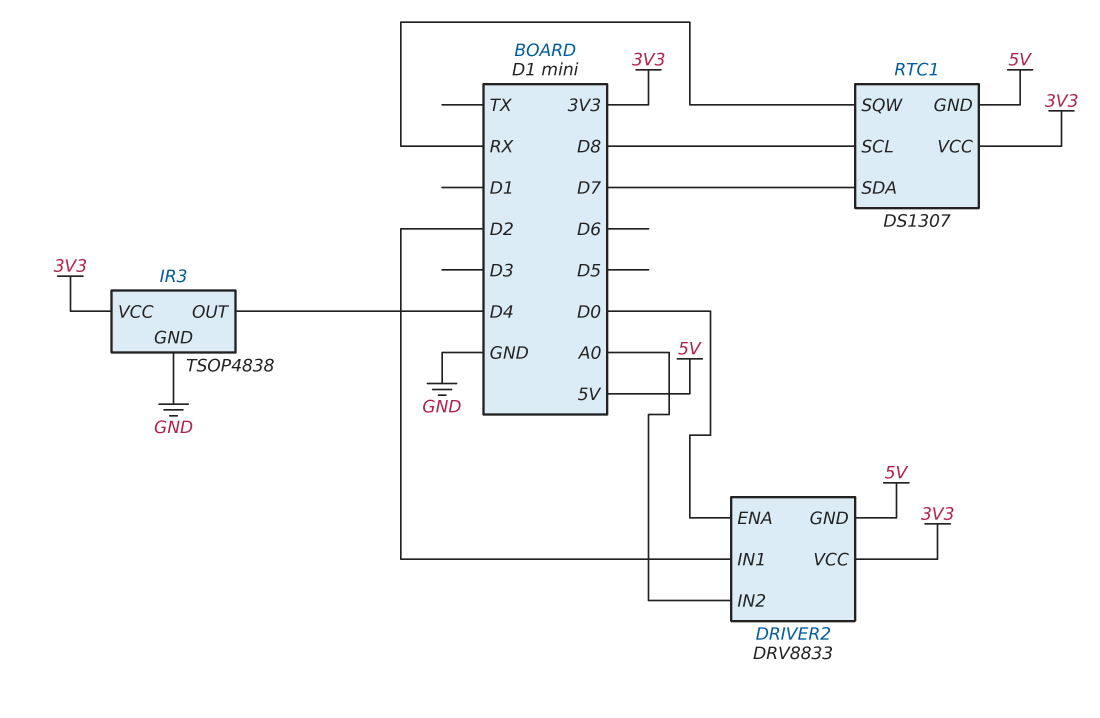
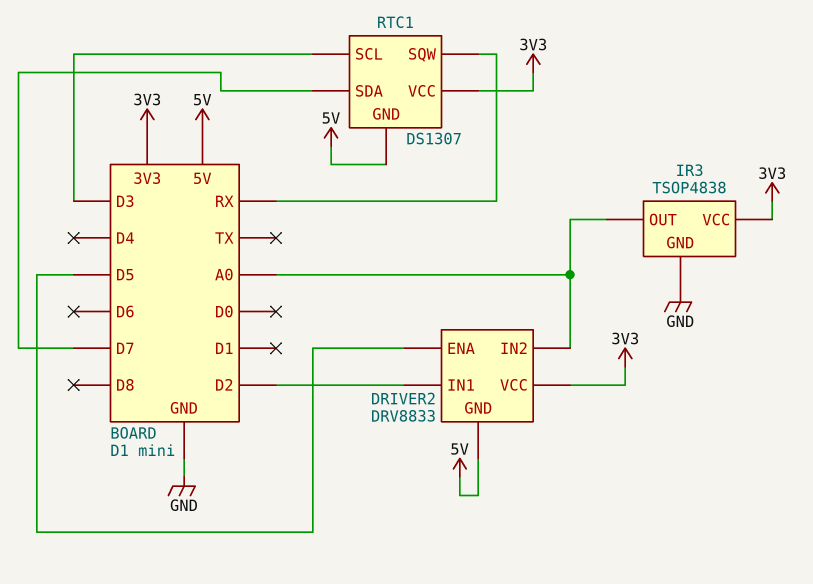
DRIVER2 pin ENA: D0 -> D5
IR3 pin OUT: D4 -> A0
RTC1 pin SCL: D8 -> D3

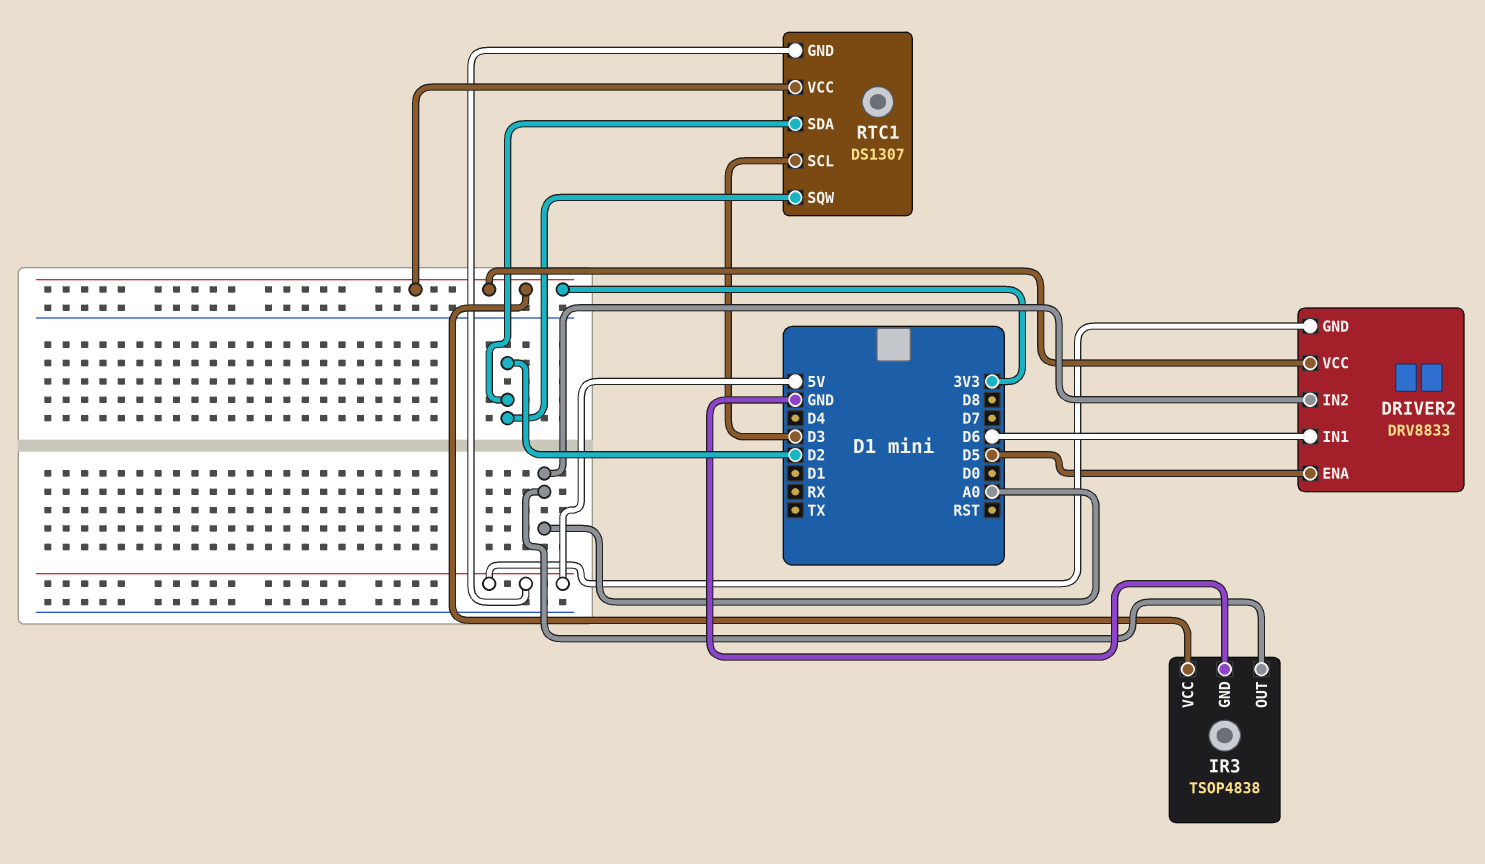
DRIVER2 pin IN1: D2 -> D6
RTC1 pin SDA: D7 -> D2
RTC1 pin SQW: RX -> D2

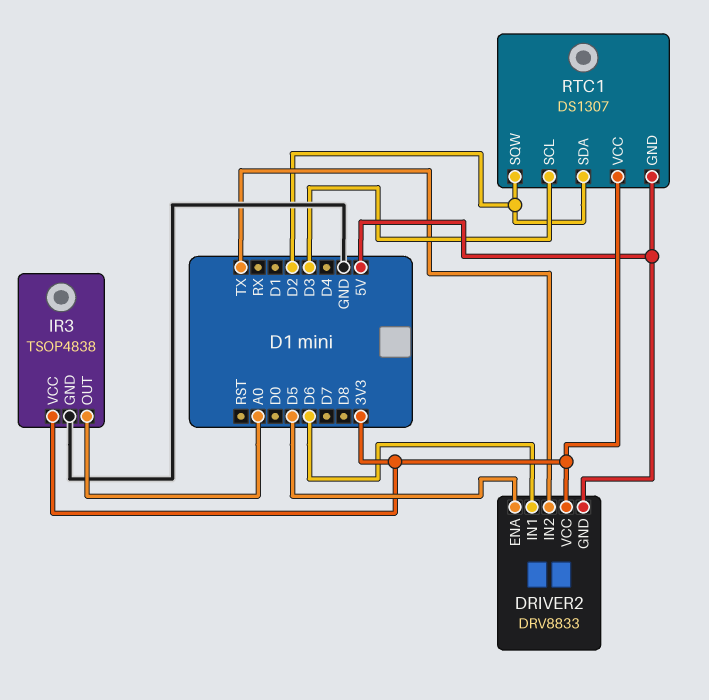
DRIVER2 pin IN2: A0 -> TX

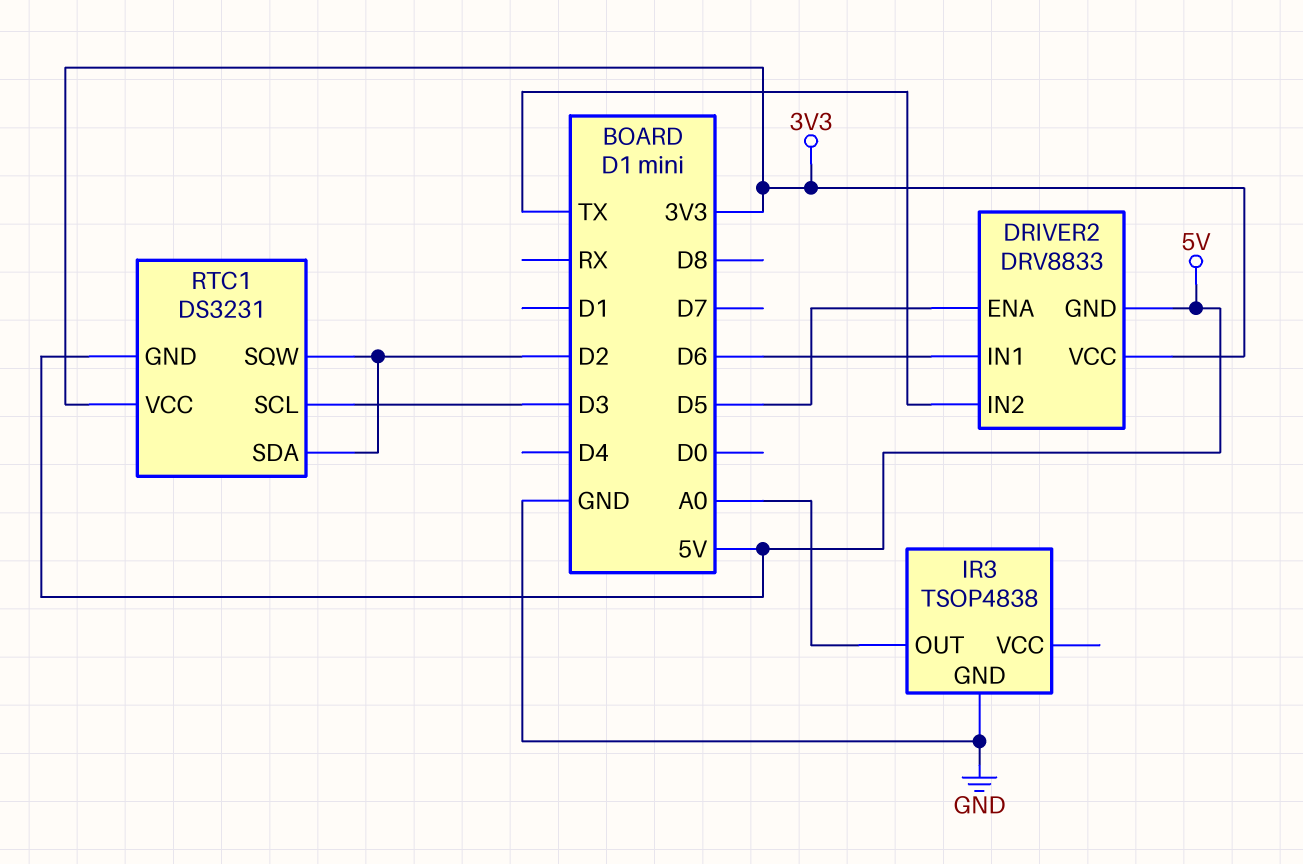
IR3 pin VCC: 3V3 -> none
RTC1: DS1307 -> DS3231

